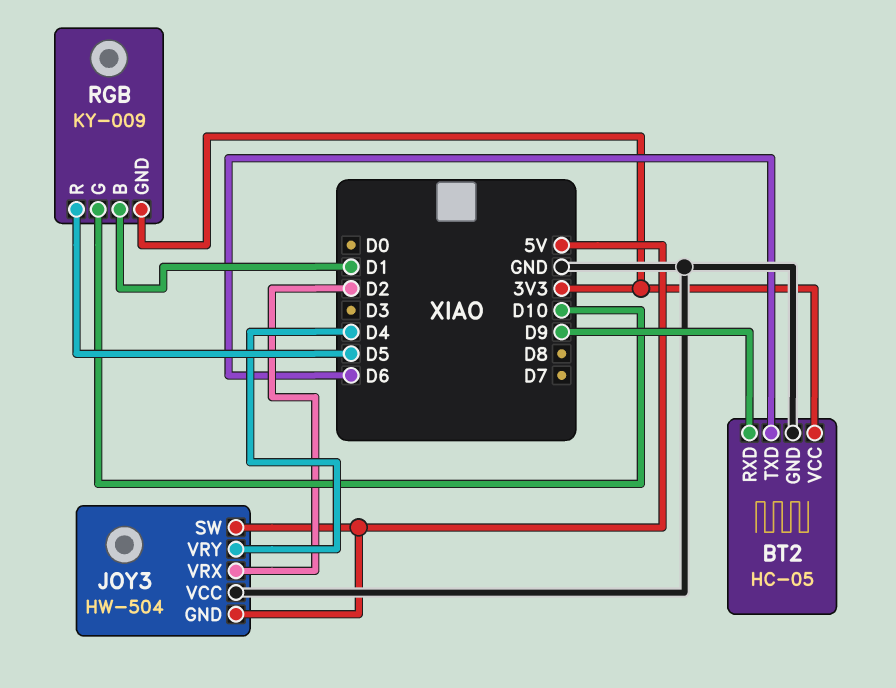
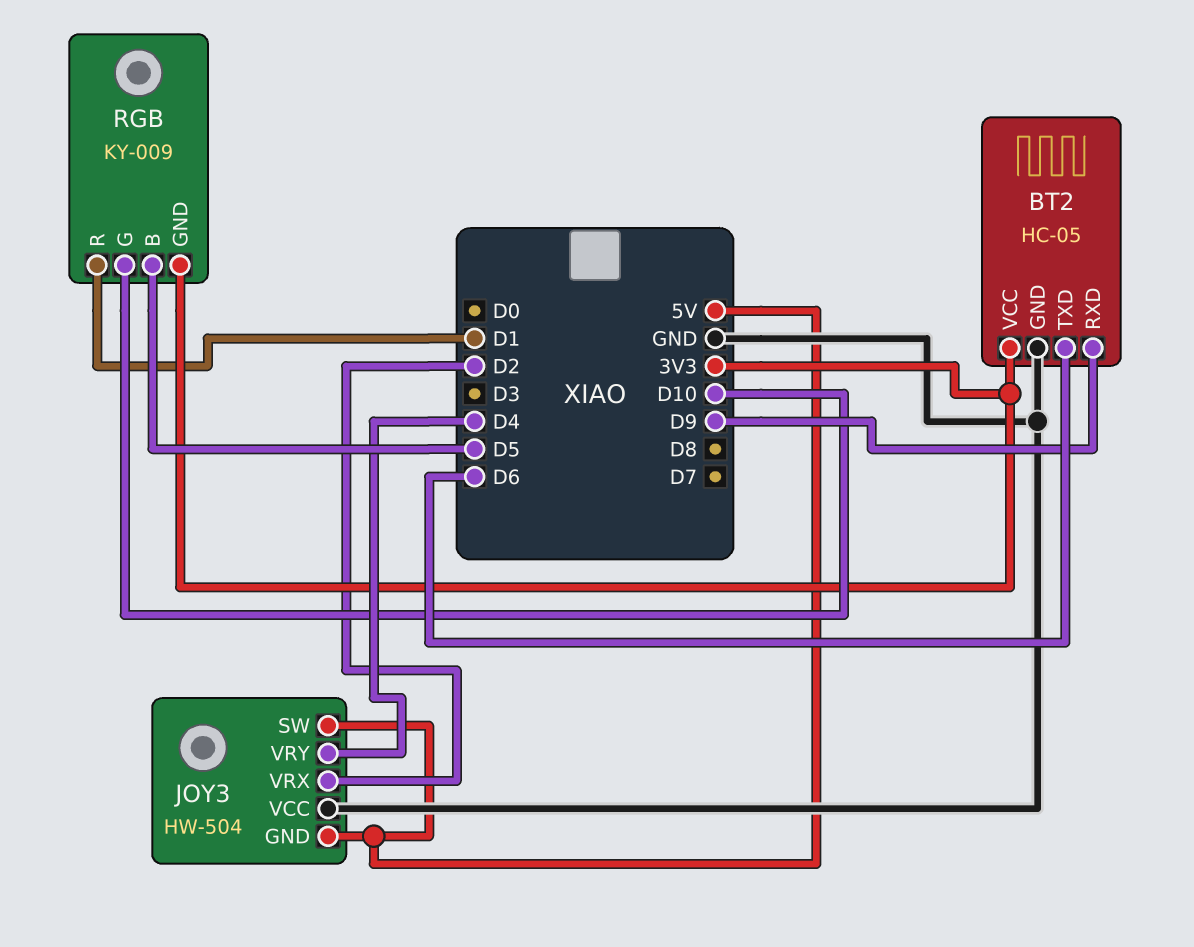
RGB pin B: D1 -> D5
RGB pin R: D5 -> D1

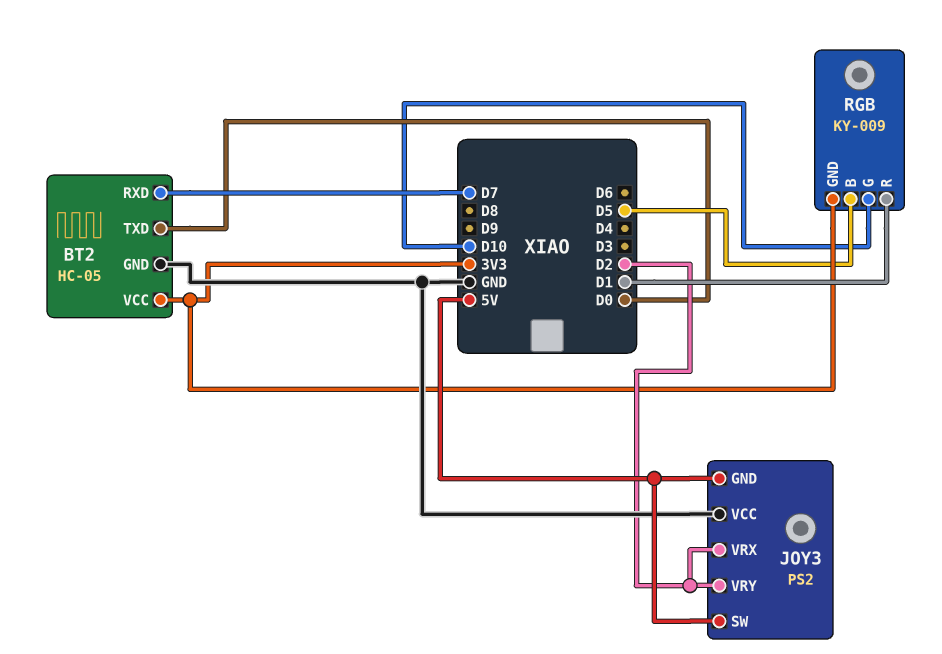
BT2 pin RXD: D9 -> D7
BT2 pin TXD: D6 -> D0
JOY3: HW-504 -> PS2
JOY3 pin VRY: D4 -> D2

